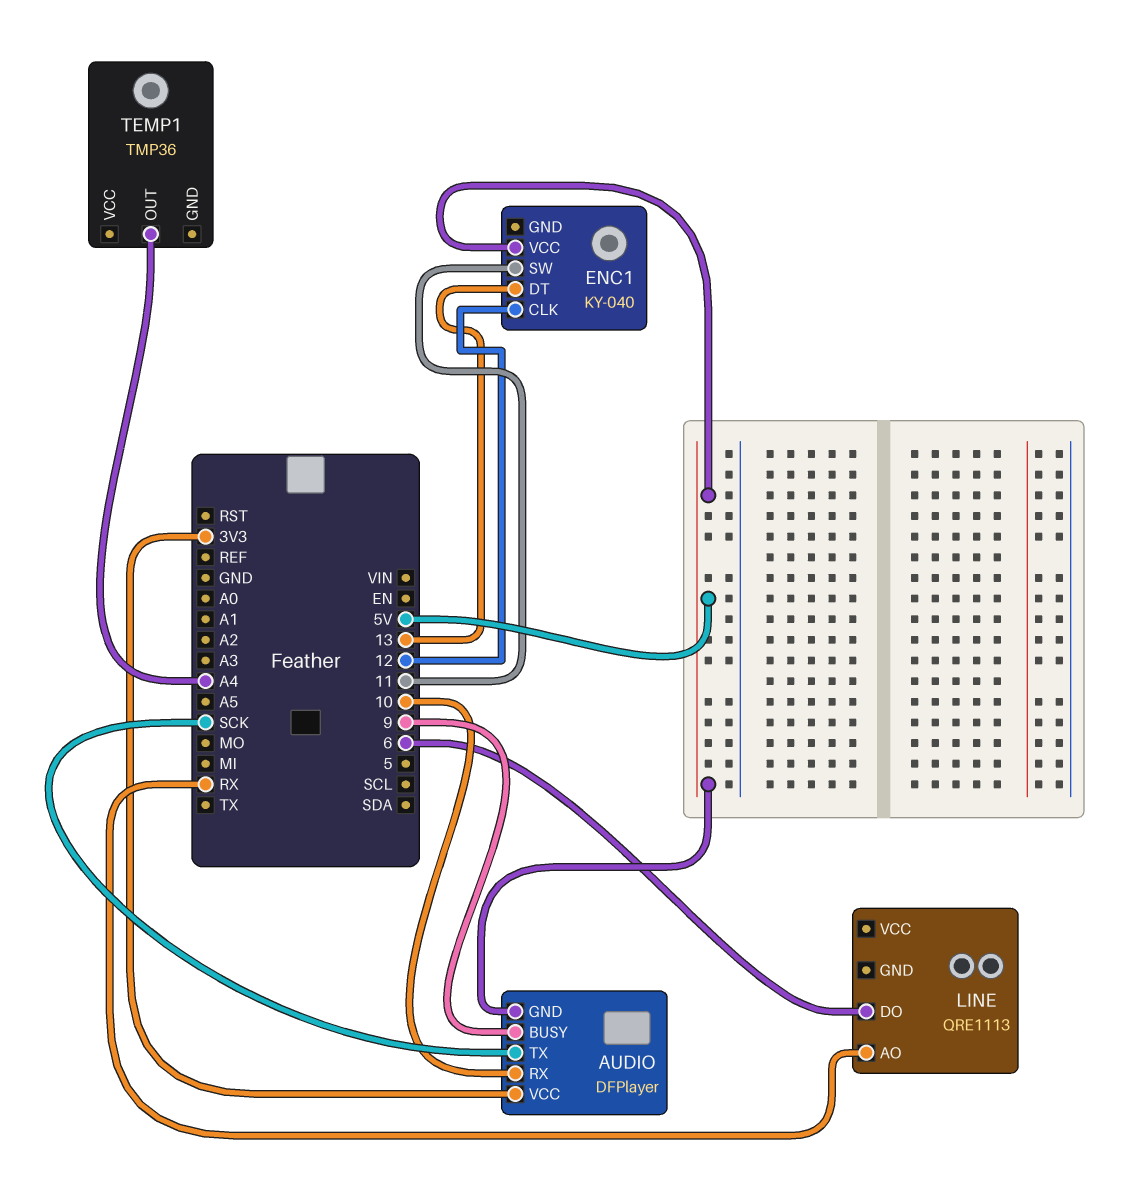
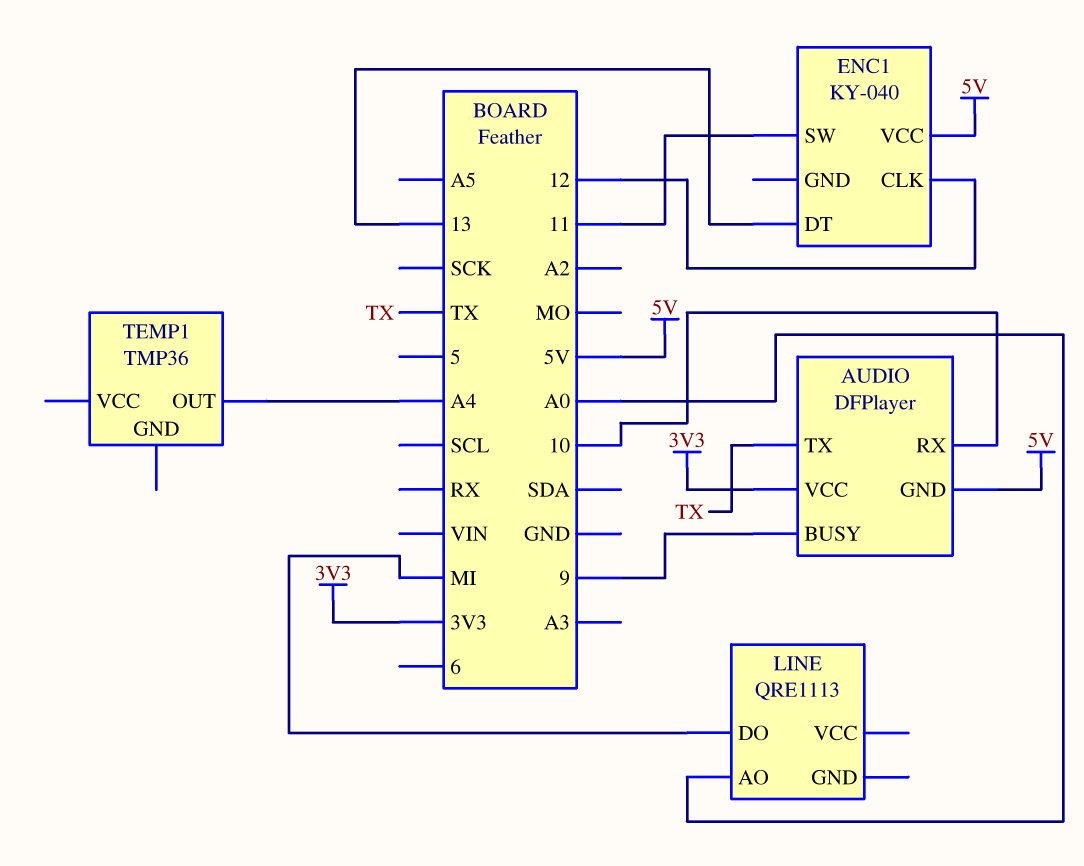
AUDIO pin TX: SCK -> TX
LINE pin AO: RX -> A0
LINE pin DO: 6 -> MI

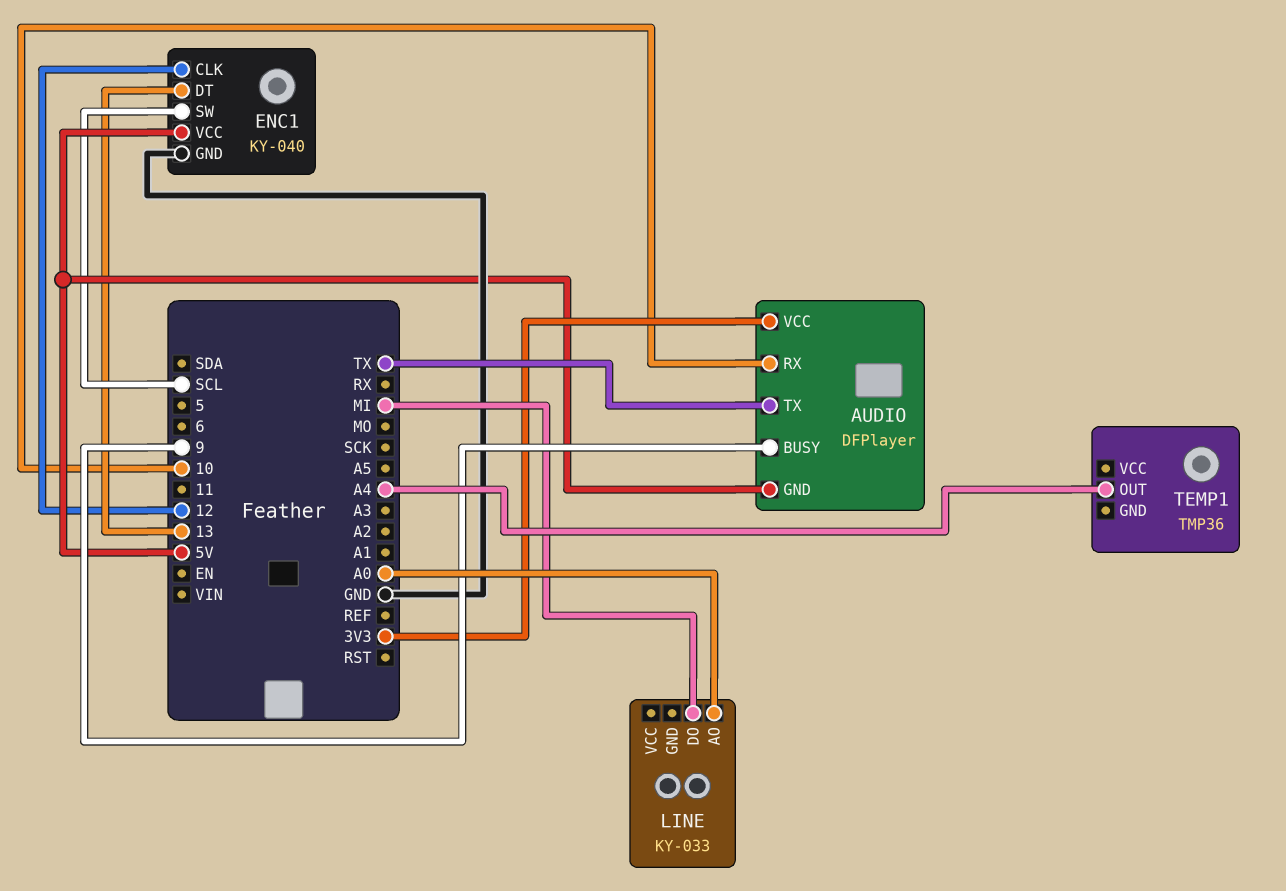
ENC1 pin GND: none -> GND
ENC1 pin SW: 11 -> SCL
LINE: QRE1113 -> KY-033

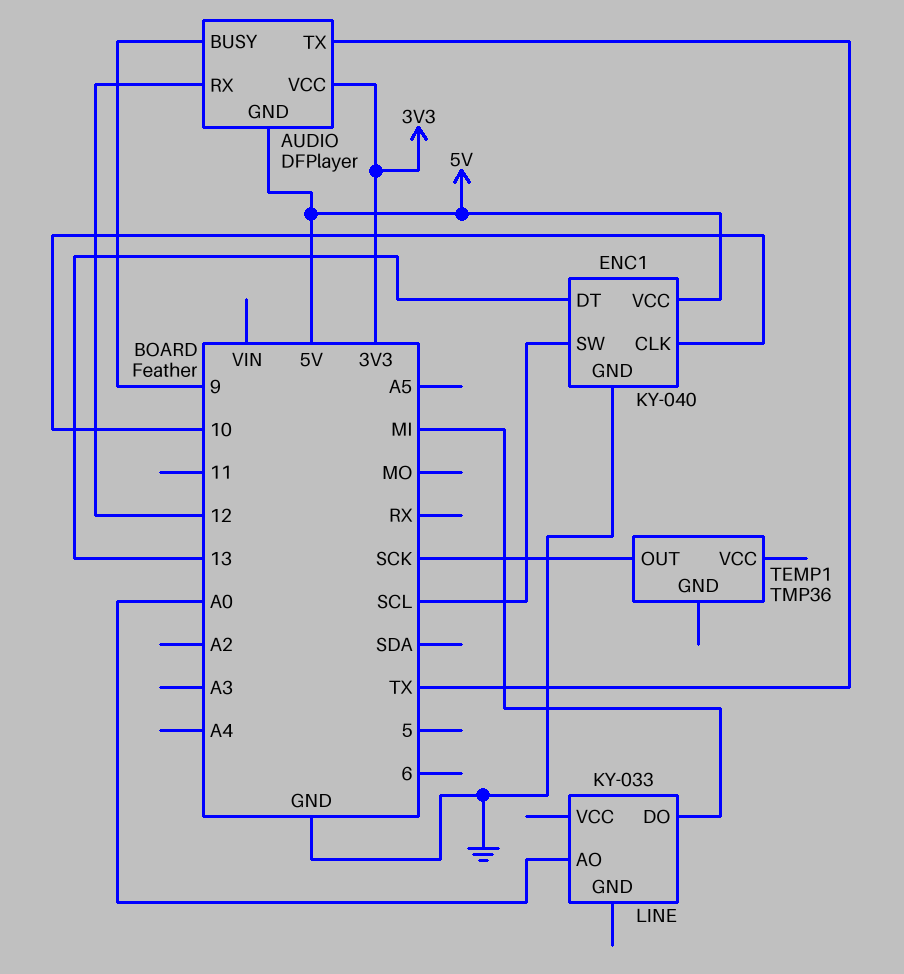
AUDIO pin RX: 10 -> 12
ENC1 pin CLK: 12 -> 10
TEMP1 pin OUT: A4 -> SCK

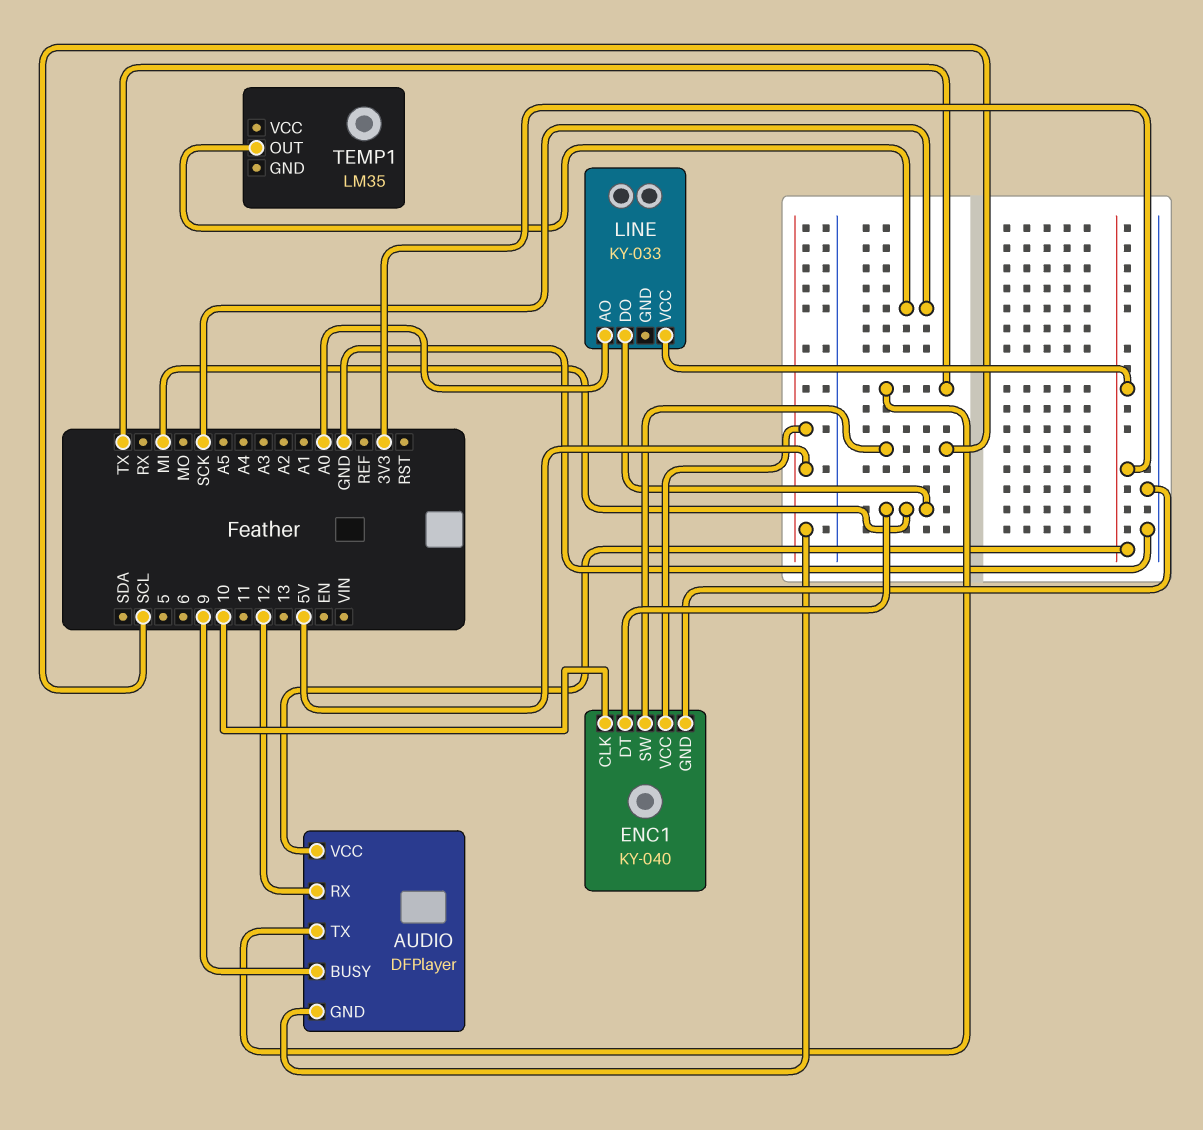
ENC1 pin DT: 13 -> MI
LINE pin VCC: none -> 3V3
TEMP1: TMP36 -> LM35

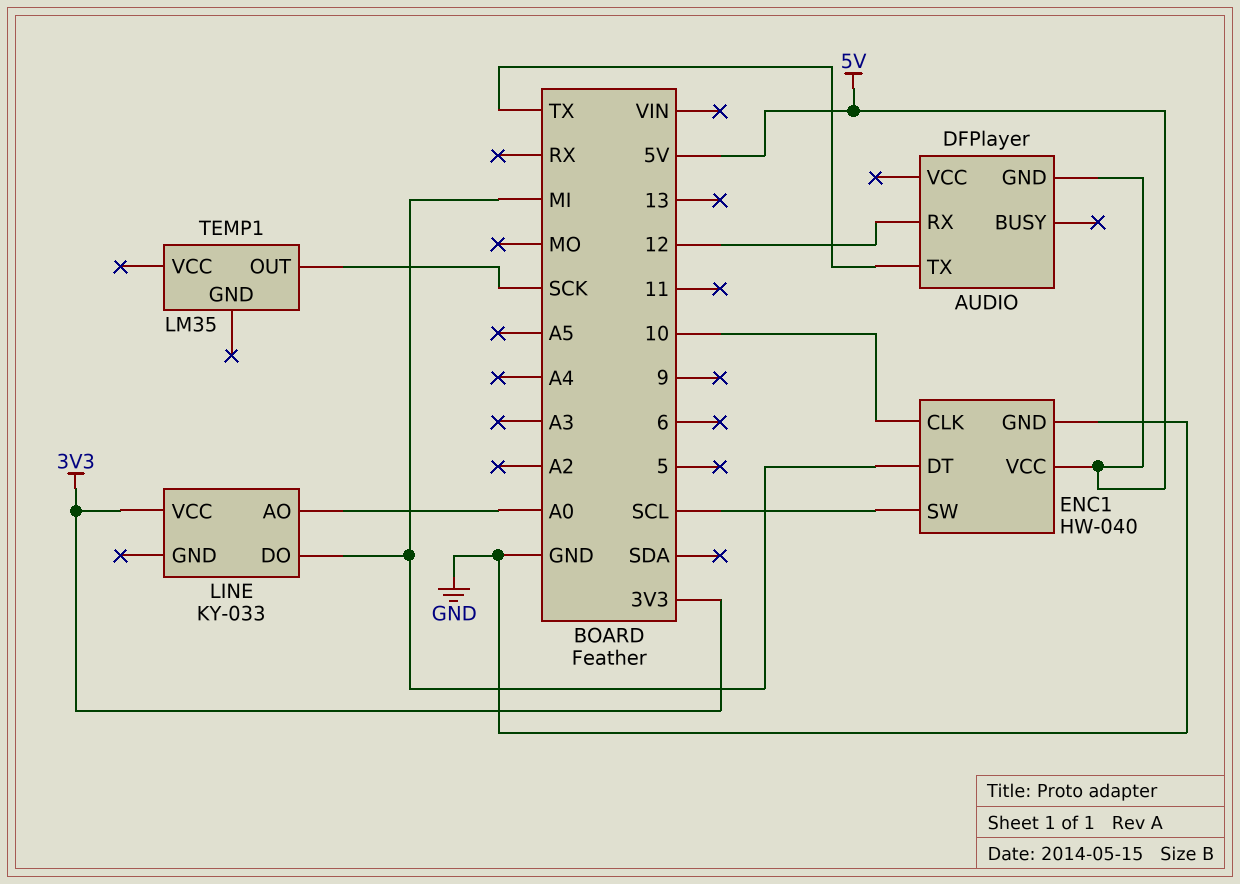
AUDIO pin BUSY: 9 -> none
AUDIO pin VCC: 3V3 -> none
ENC1: KY-040 -> HW-040

